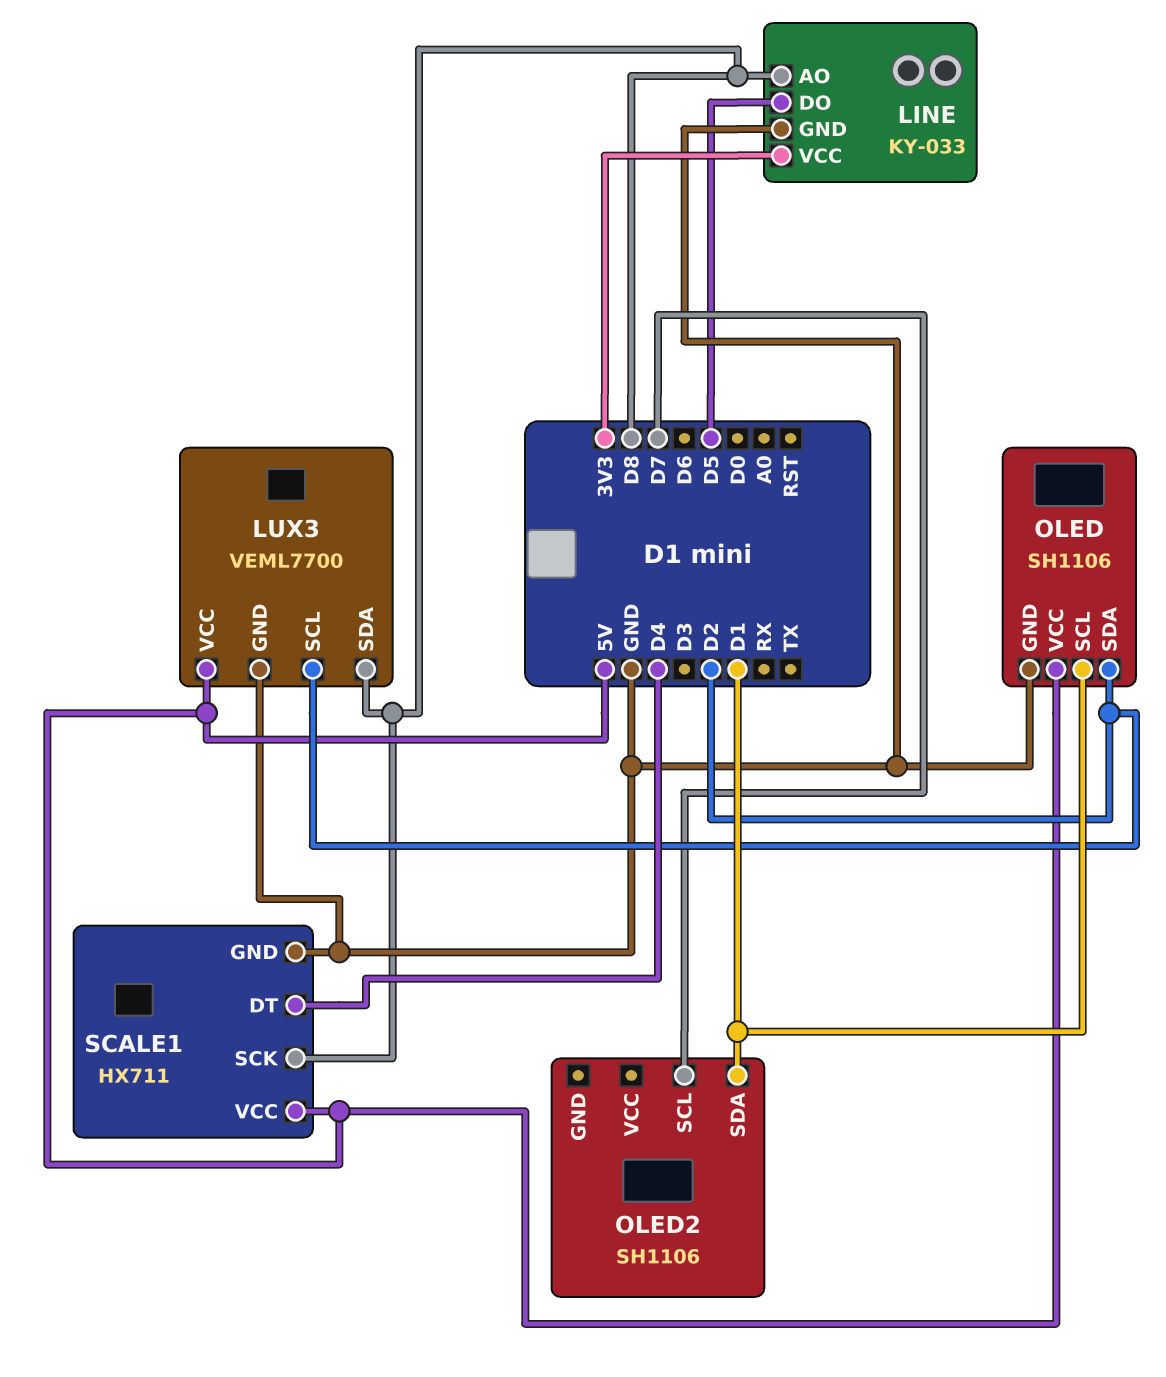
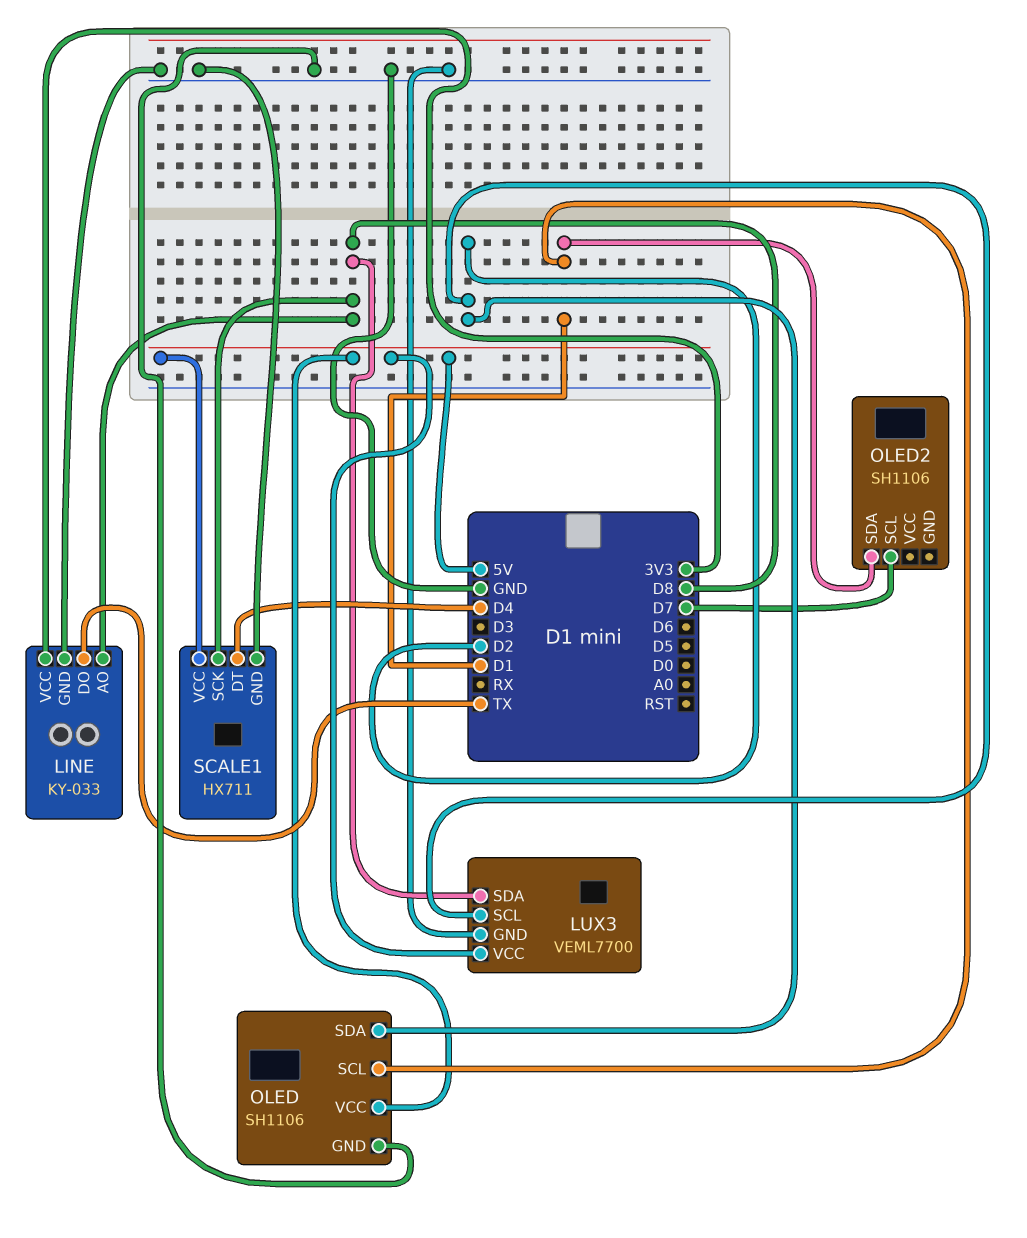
LINE pin DO: D5 -> TX

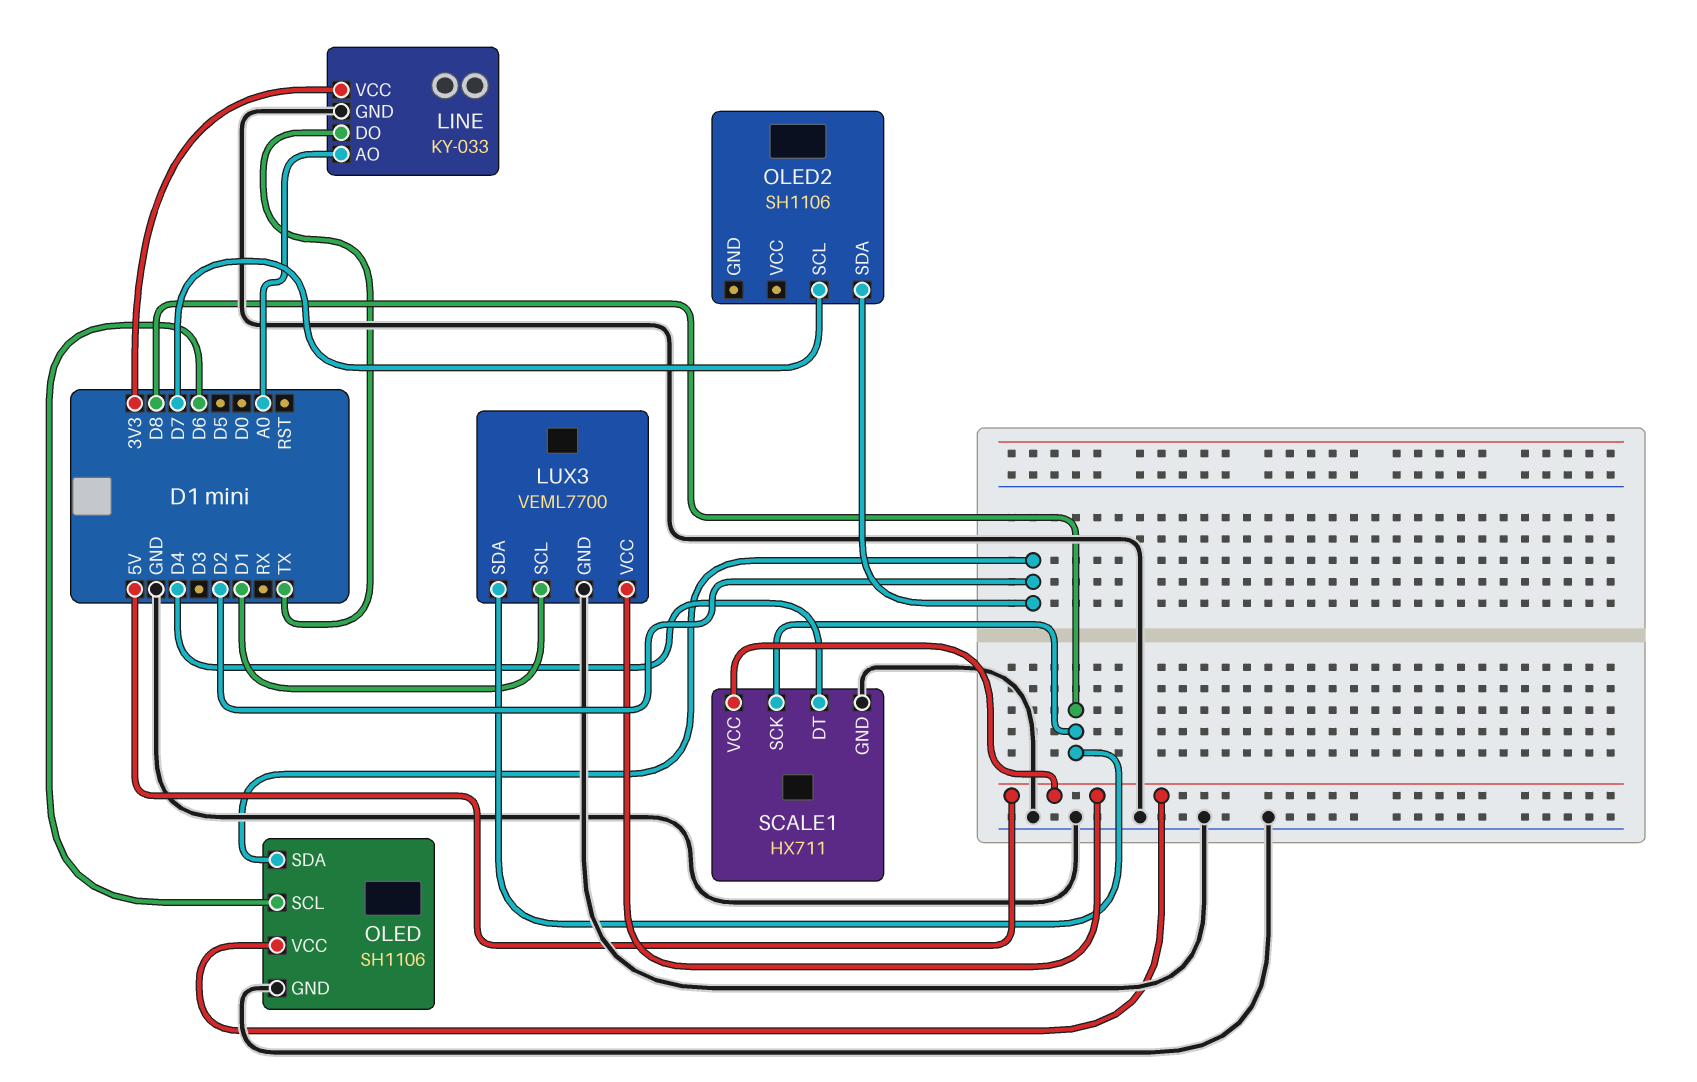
LINE pin AO: D8 -> A0
LUX3 pin SCL: D2 -> D1
OLED pin SCL: D1 -> D6
OLED2 pin SDA: D1 -> D2

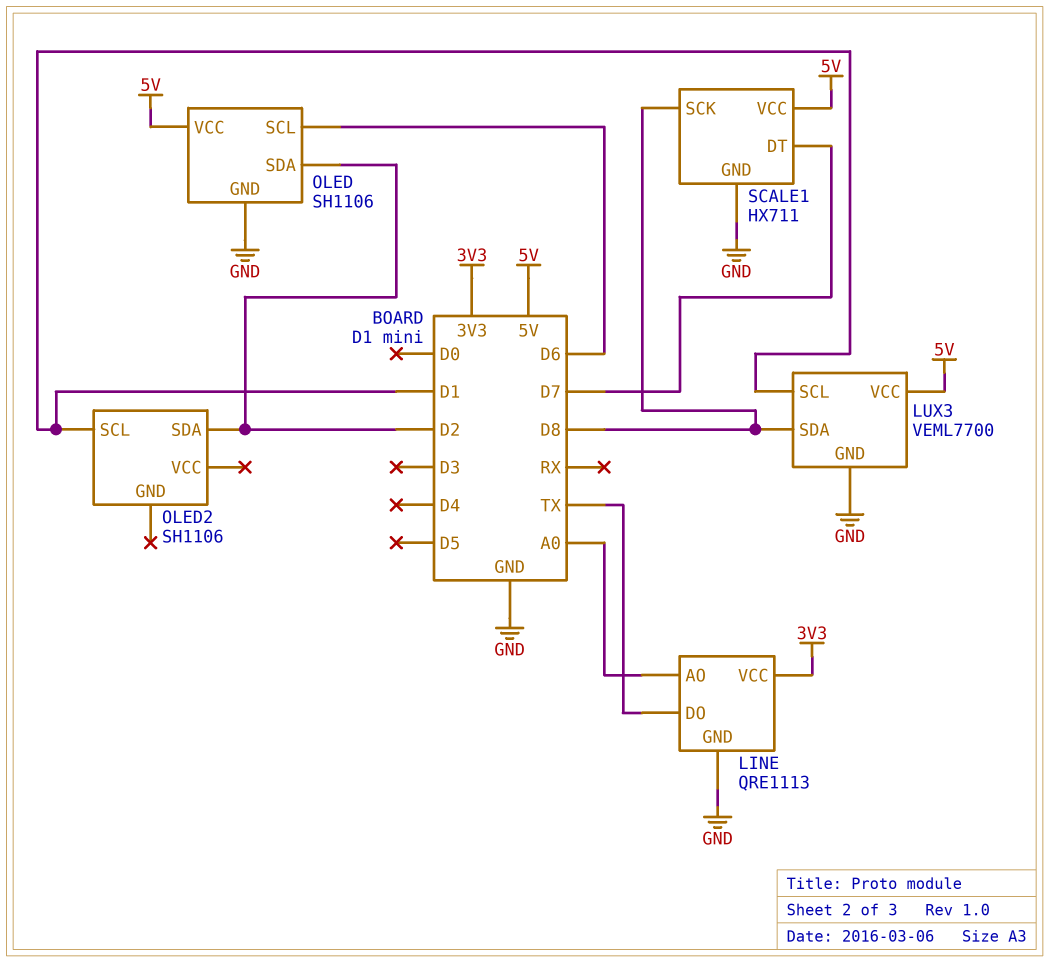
LINE: KY-033 -> QRE1113
OLED2 pin SCL: D7 -> D1
SCALE1 pin DT: D4 -> D7

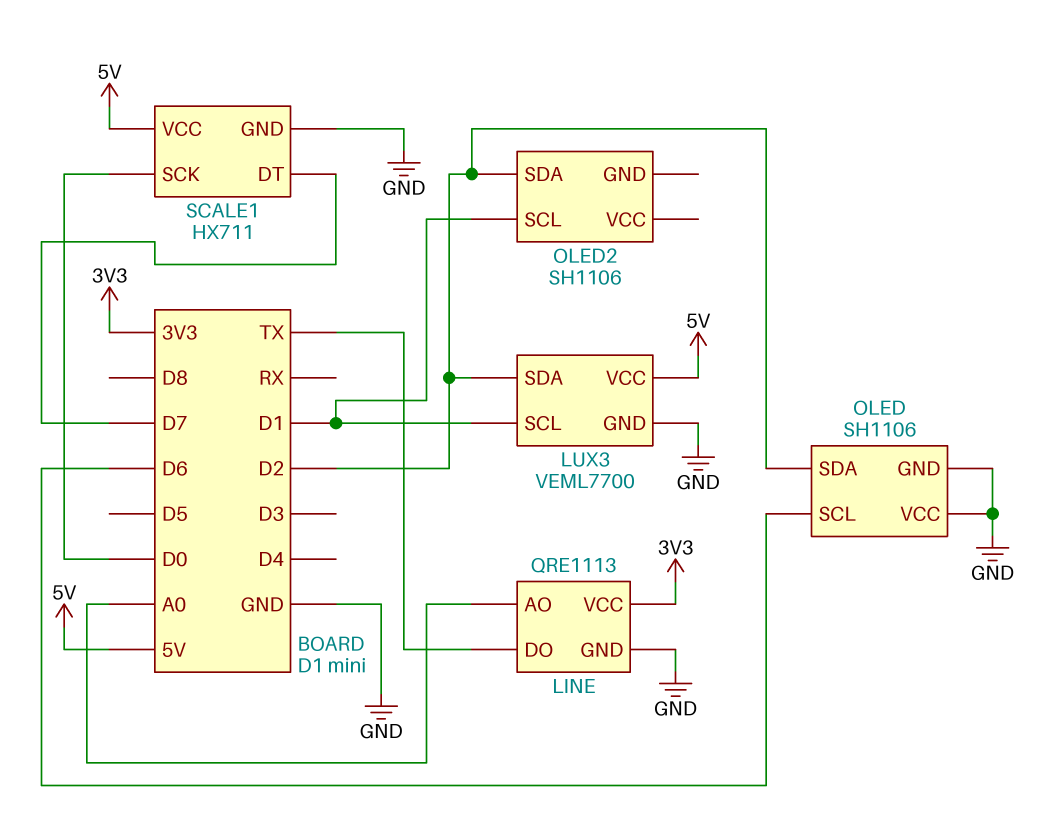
LUX3 pin SDA: D8 -> D2
OLED pin VCC: 5V -> GND
SCALE1 pin SCK: D8 -> D0

